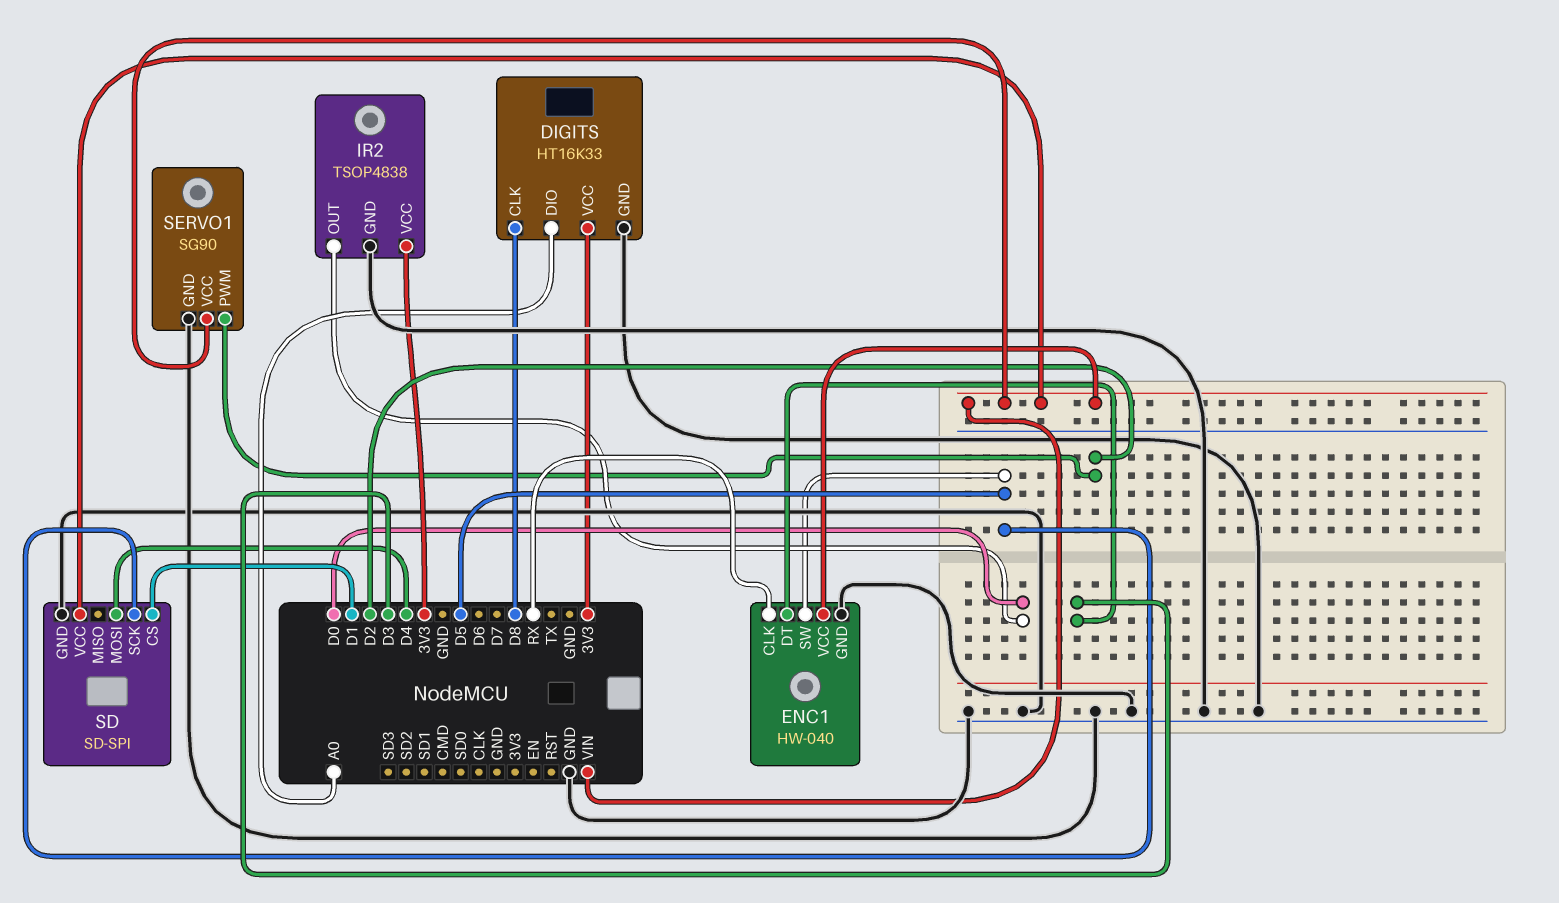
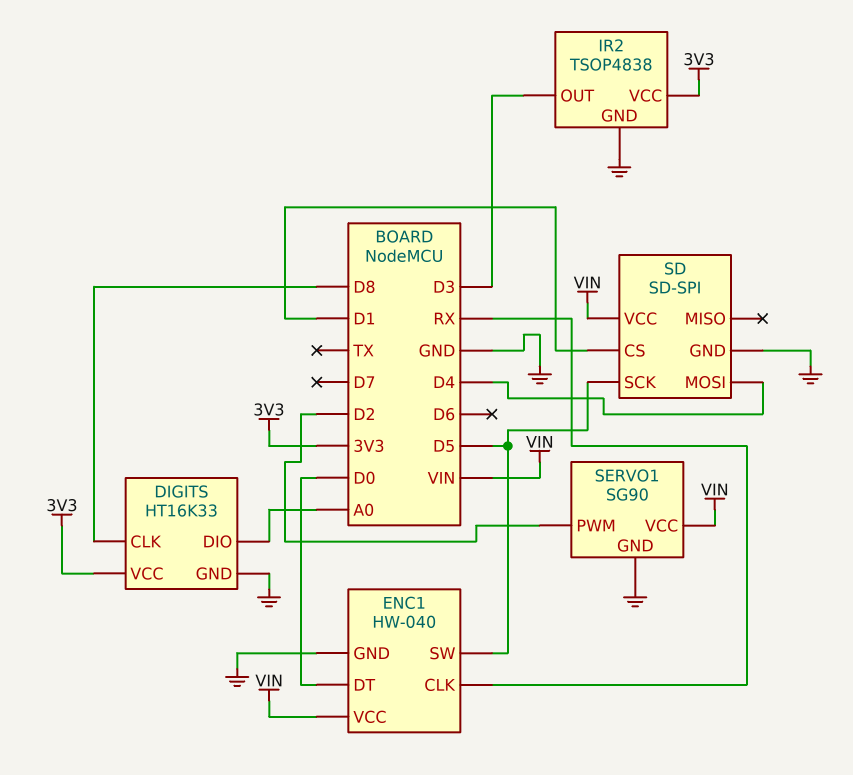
ENC1 pin DT: D3 -> D0
IR2 pin OUT: D0 -> D3

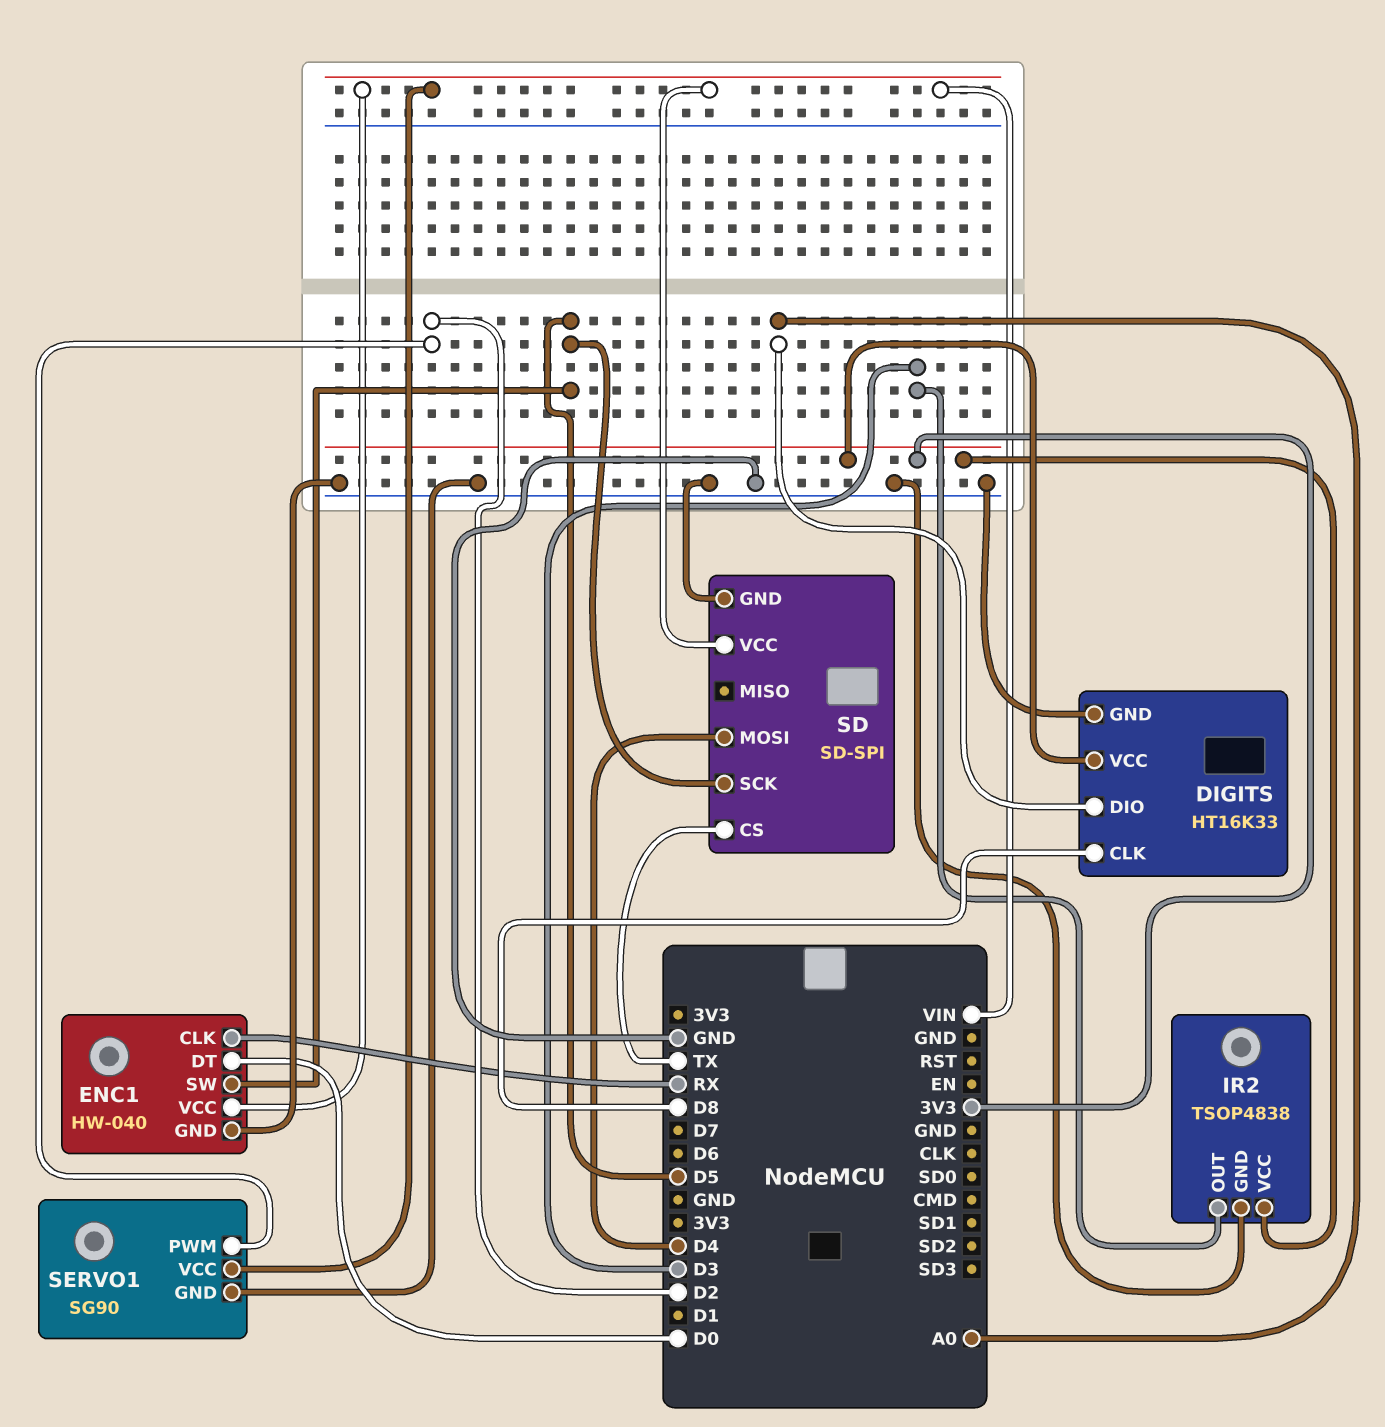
SD pin CS: D1 -> TX

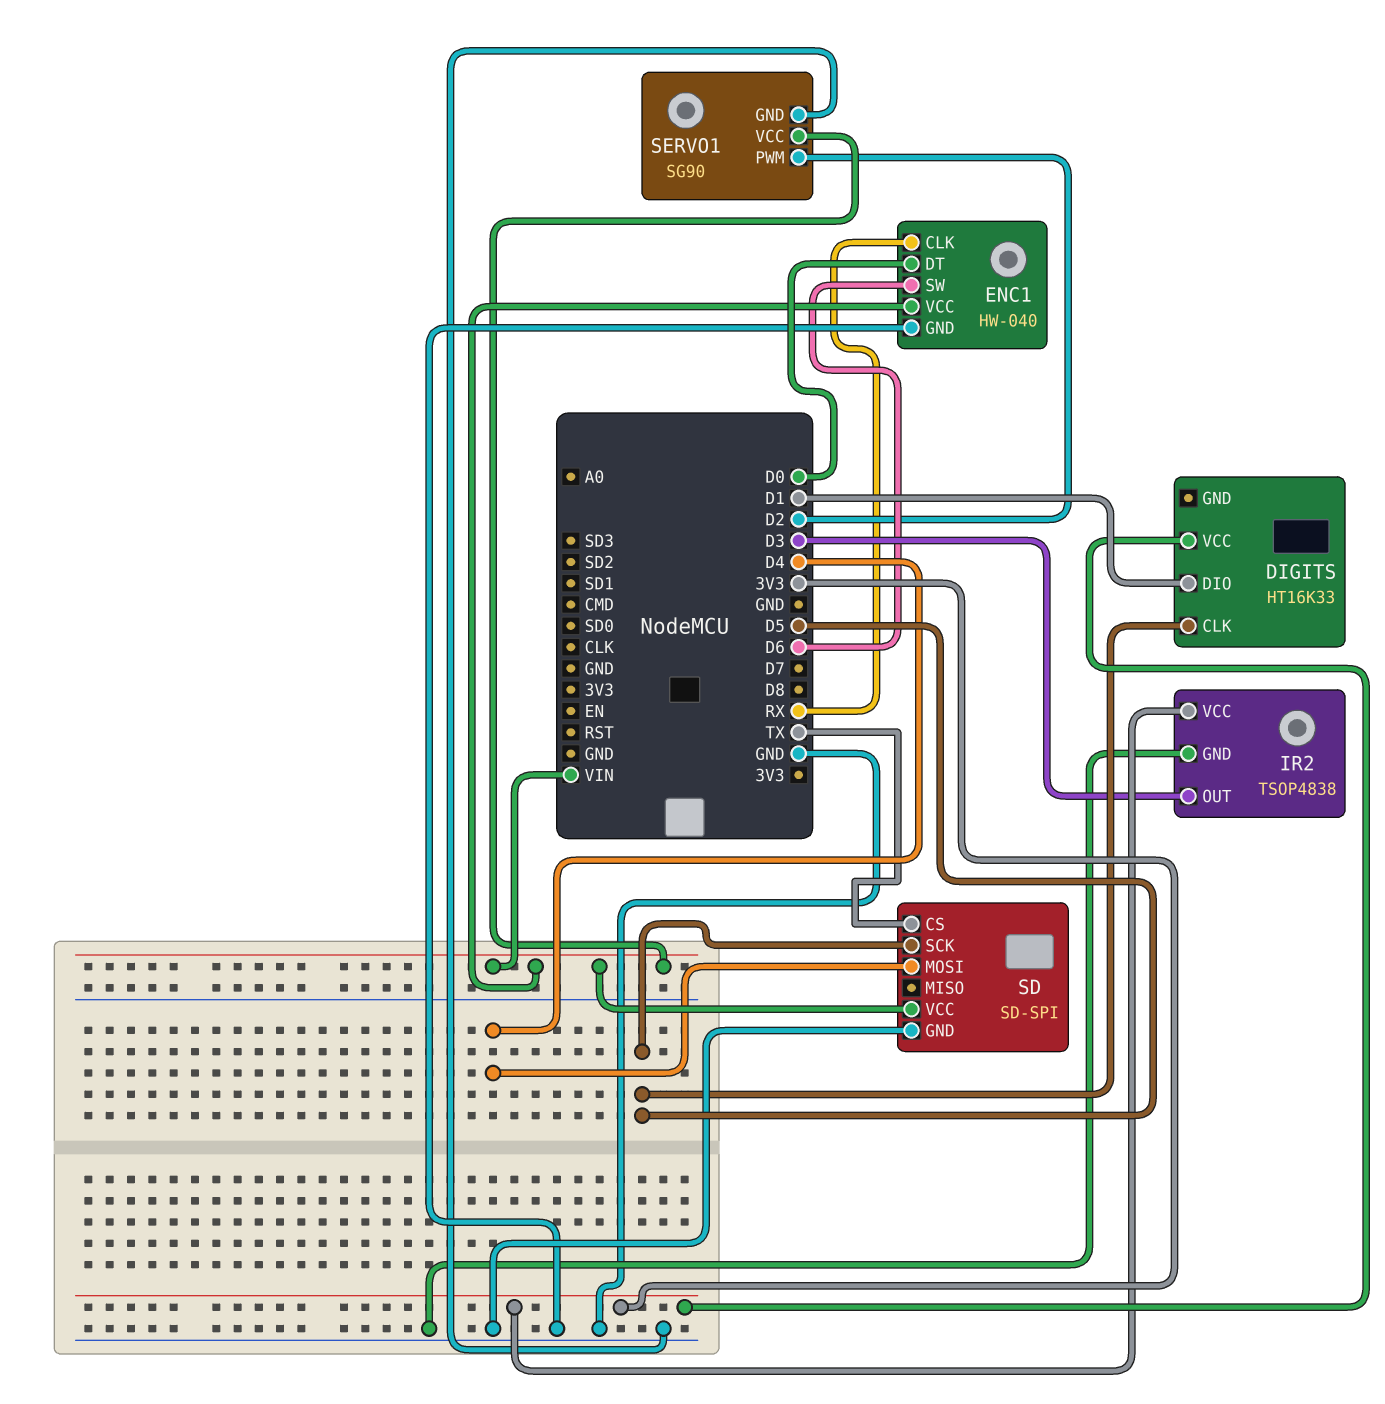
DIGITS pin CLK: D8 -> D5
DIGITS pin DIO: A0 -> D1
DIGITS pin GND: GND -> none
ENC1 pin SW: D5 -> D6

